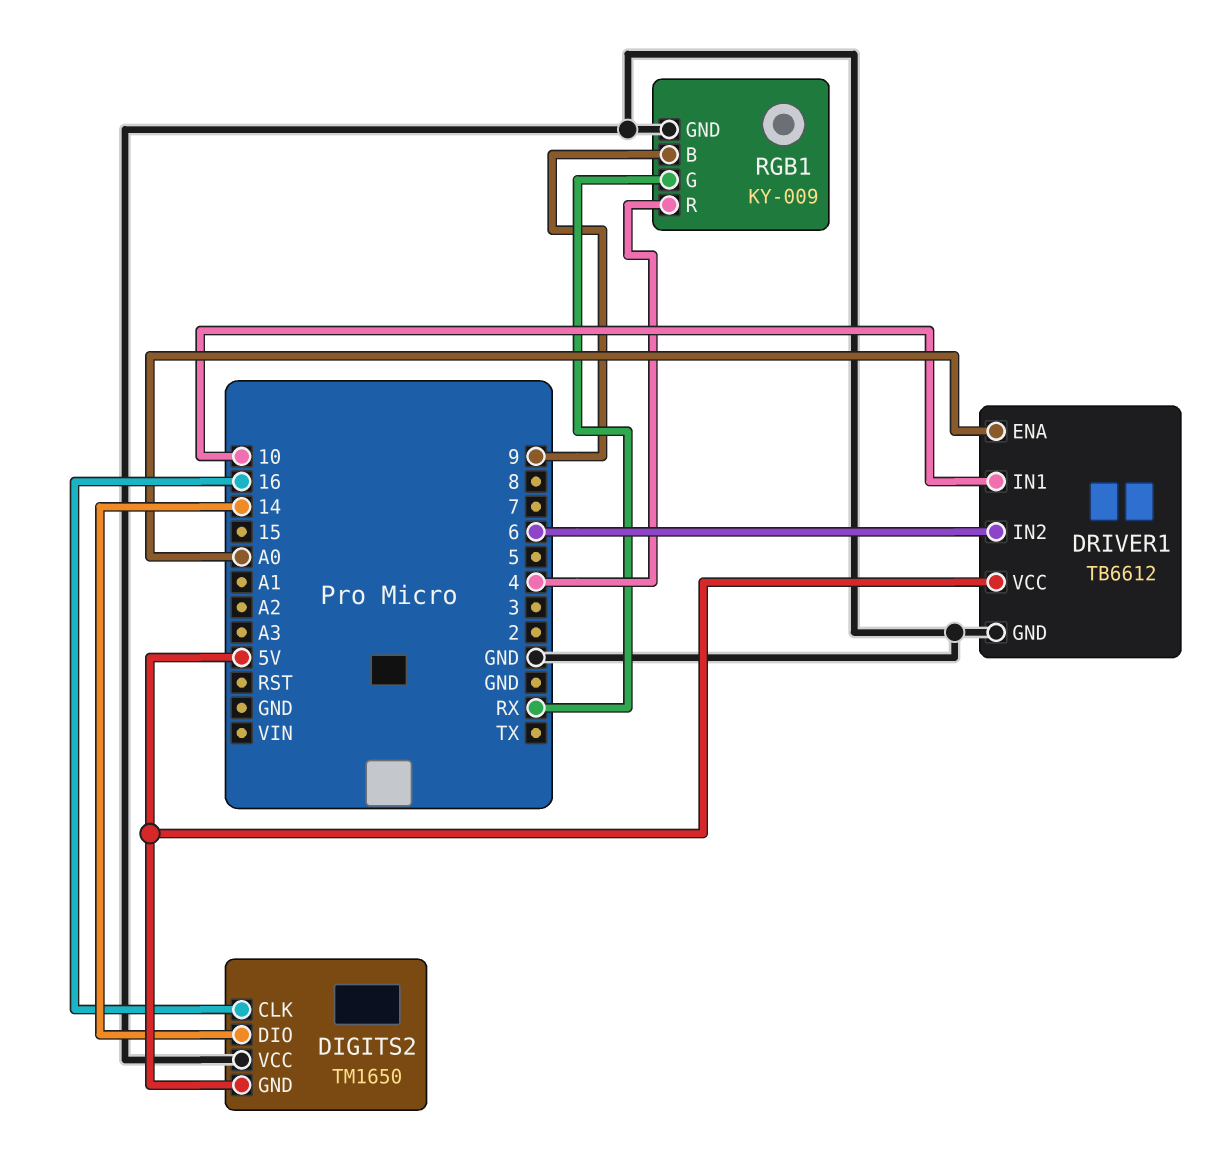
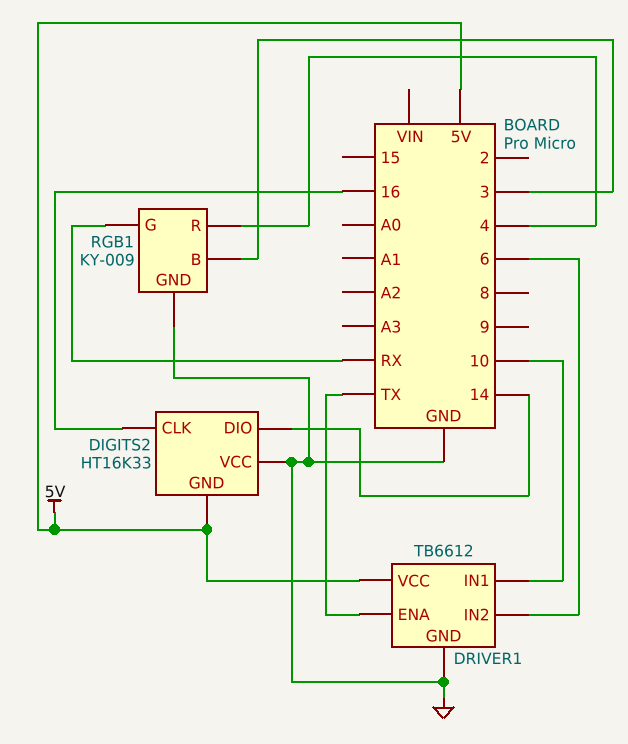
DIGITS2: TM1650 -> HT16K33
DRIVER1 pin ENA: A0 -> TX
RGB1 pin B: 9 -> 3

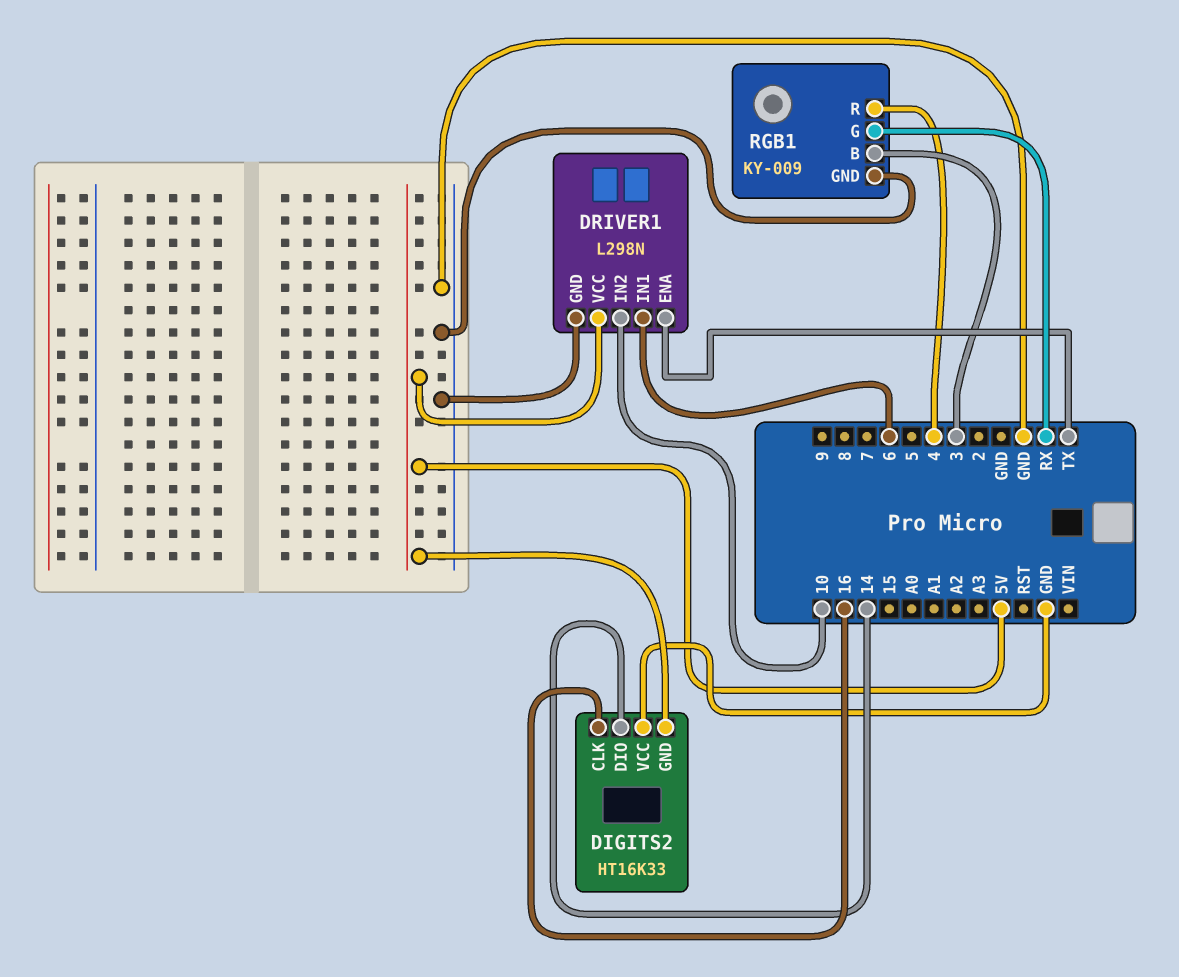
DRIVER1: TB6612 -> L298N
DRIVER1 pin IN1: 10 -> 6
DRIVER1 pin IN2: 6 -> 10

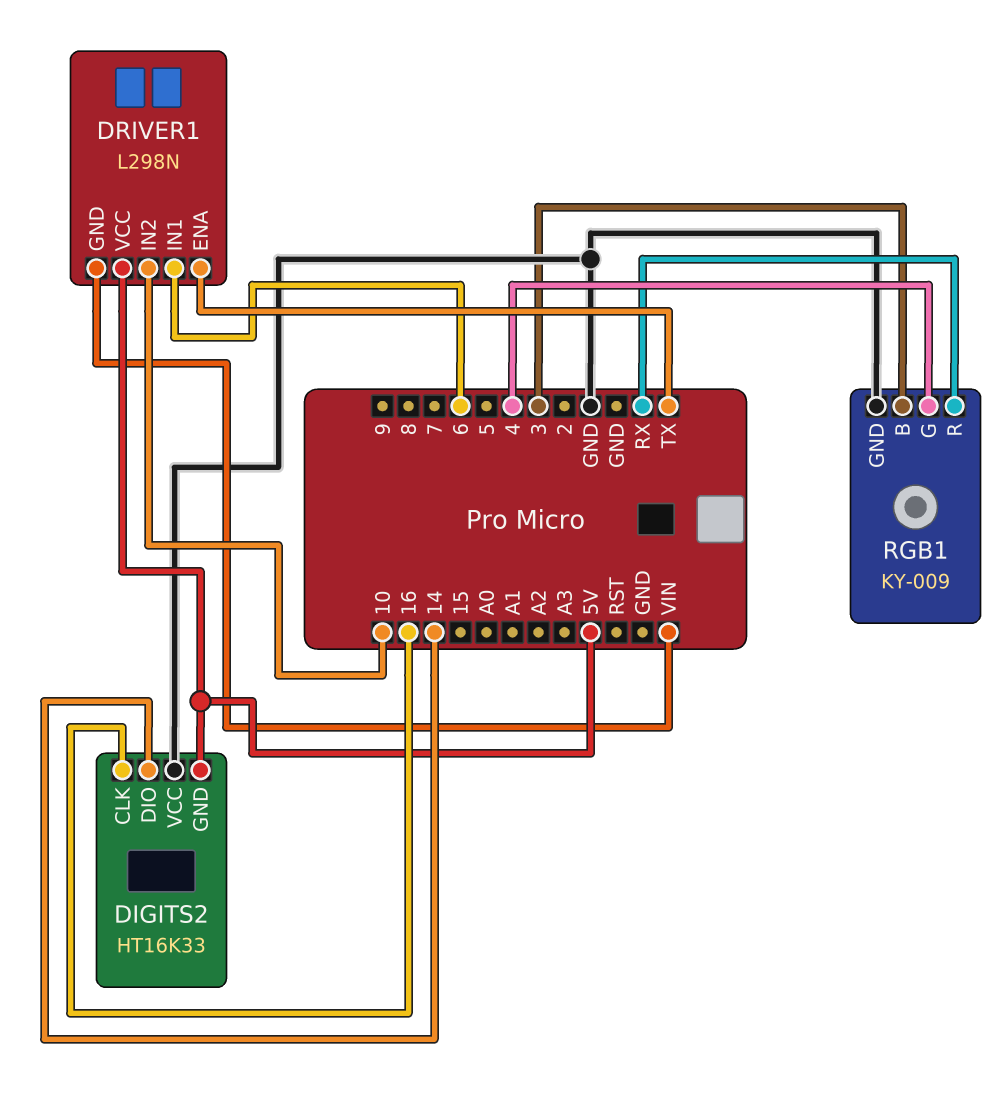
DRIVER1 pin GND: GND -> VIN
RGB1 pin G: RX -> 4
RGB1 pin R: 4 -> RX

